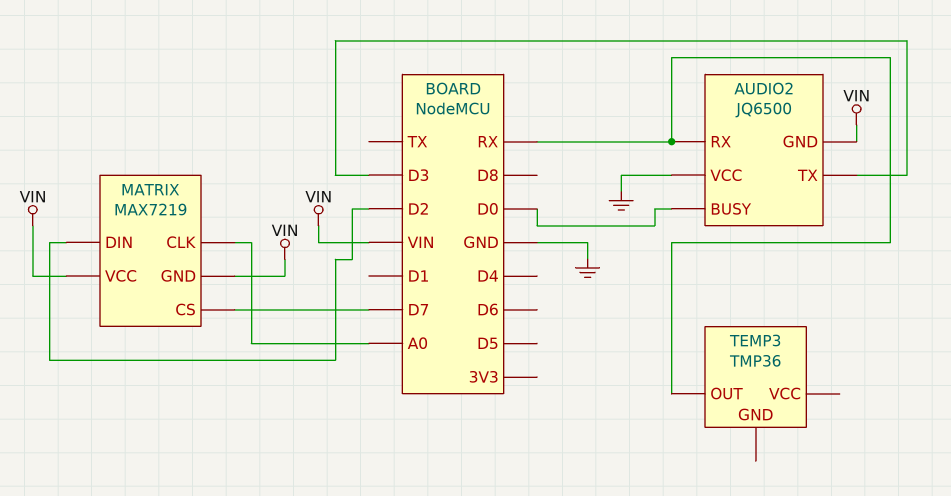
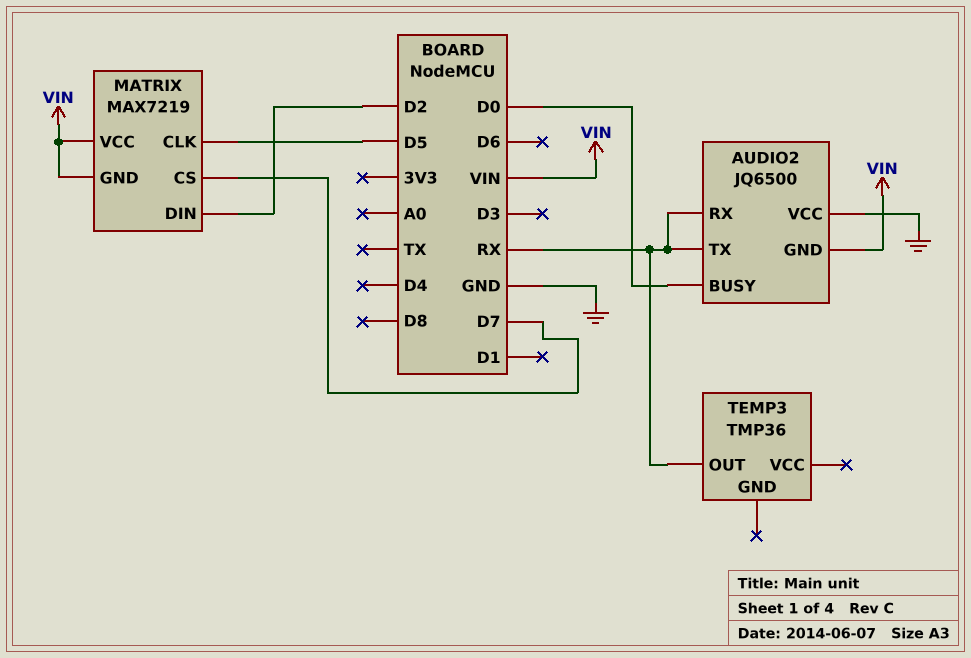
AUDIO2 pin TX: D3 -> RX
MATRIX pin CLK: A0 -> D5

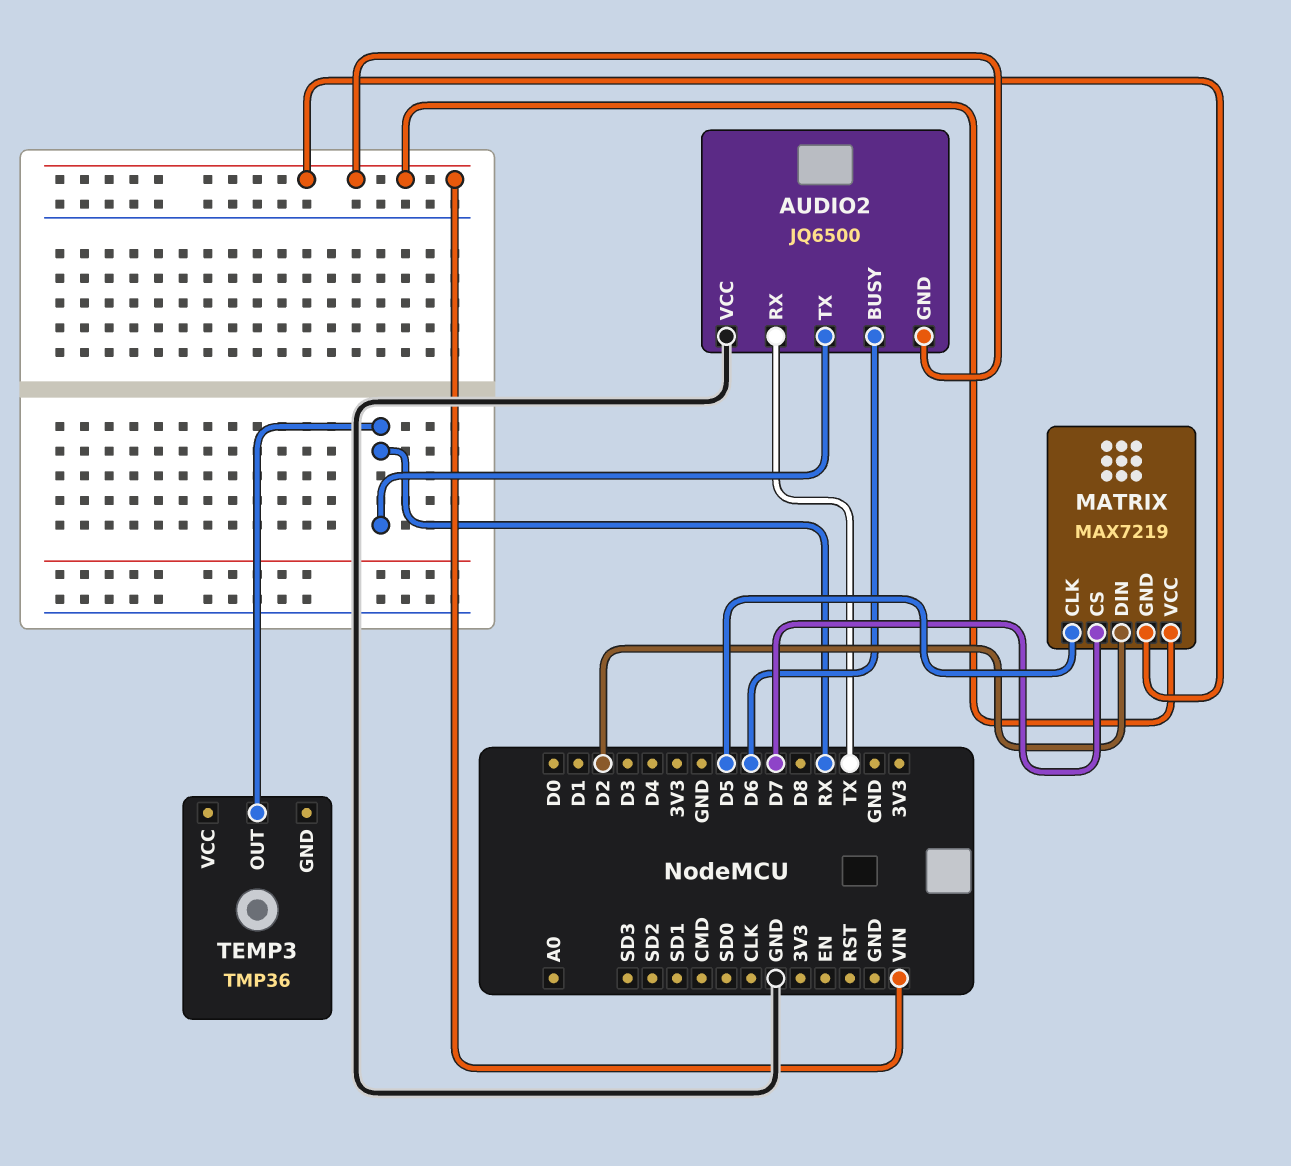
AUDIO2 pin BUSY: D0 -> D6
AUDIO2 pin RX: RX -> TX

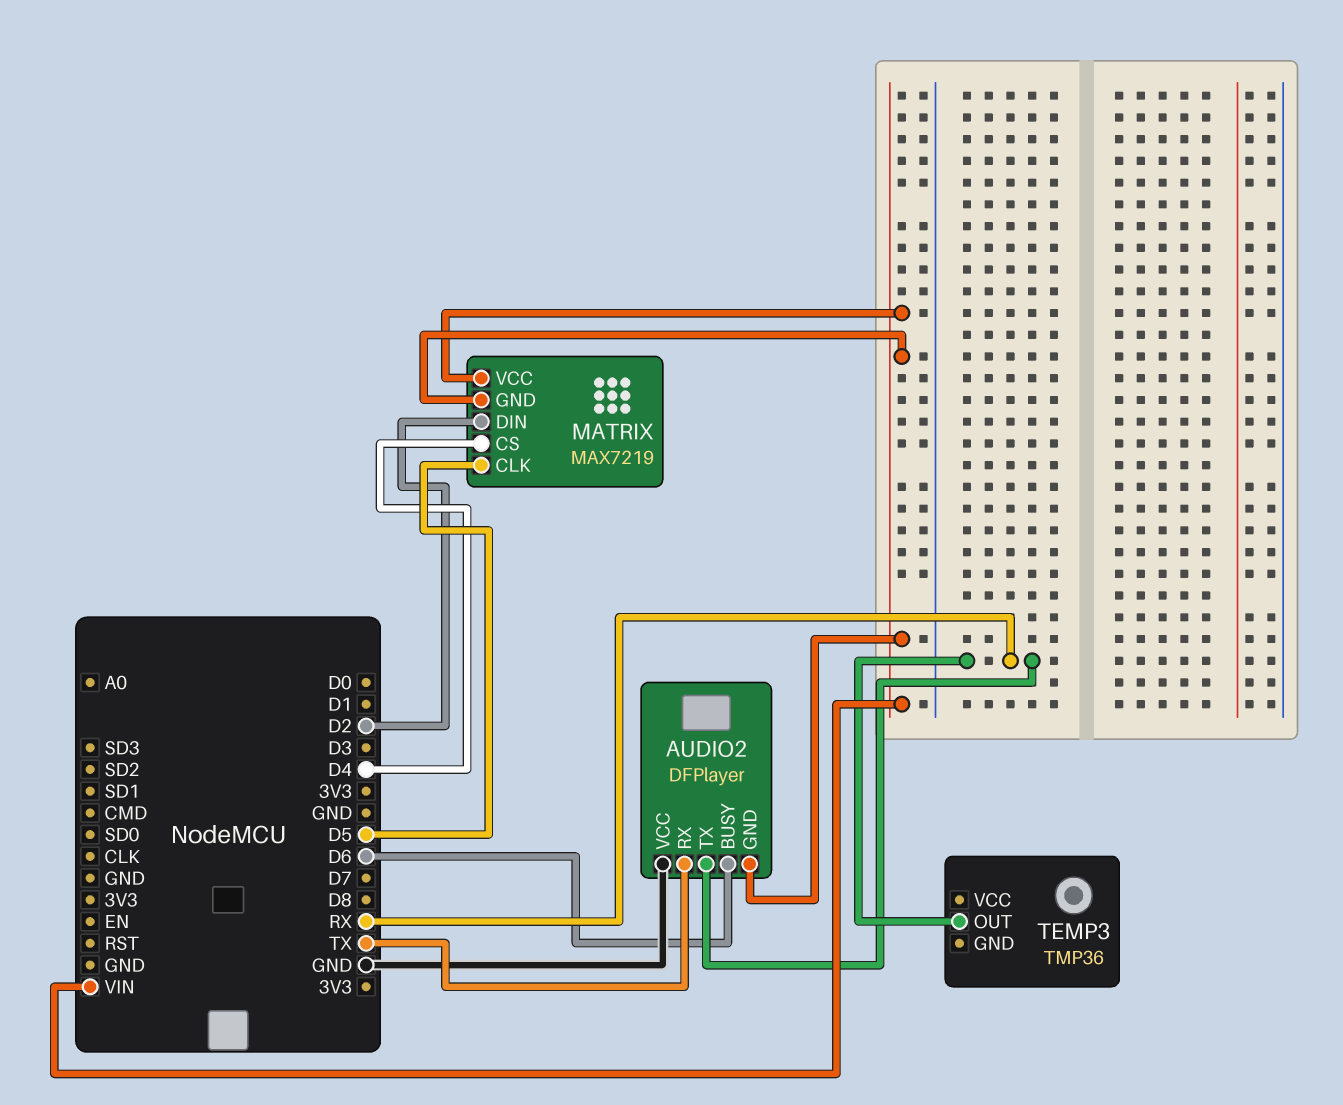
AUDIO2: JQ6500 -> DFPlayer
MATRIX pin CS: D7 -> D4

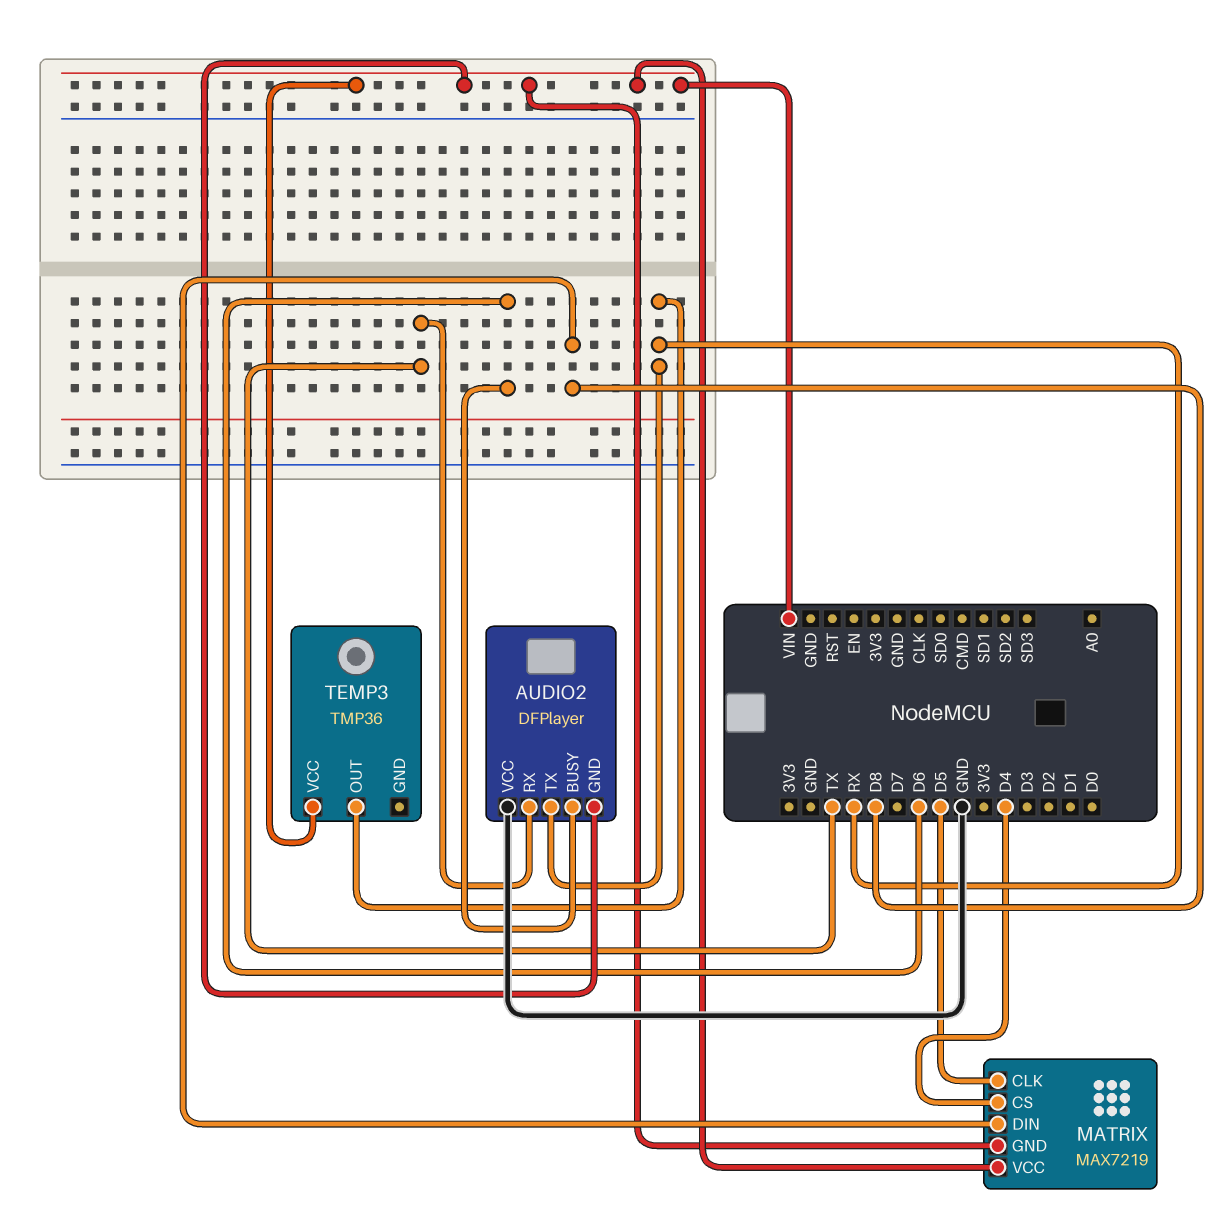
MATRIX pin DIN: D2 -> D8
TEMP3 pin VCC: none -> VIN

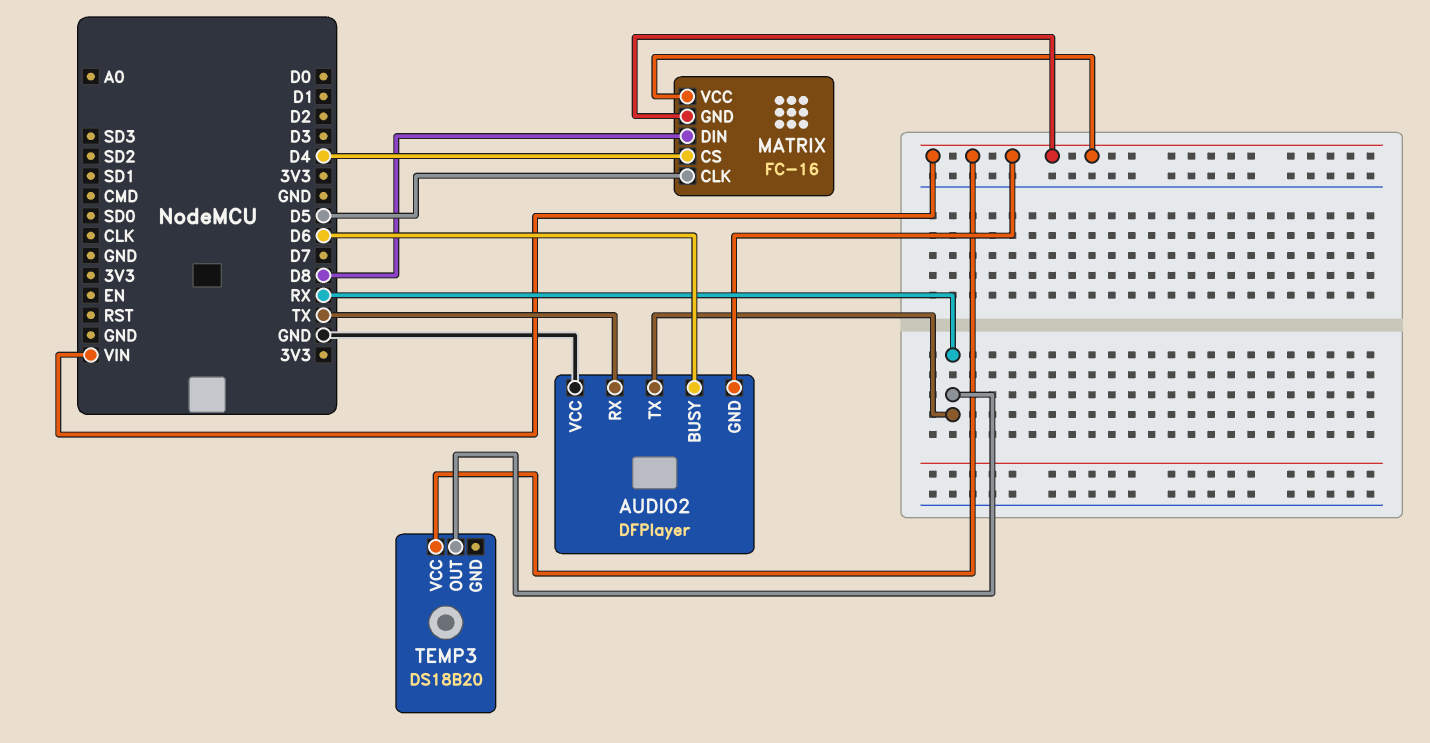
MATRIX: MAX7219 -> FC-16
TEMP3: TMP36 -> DS18B20

